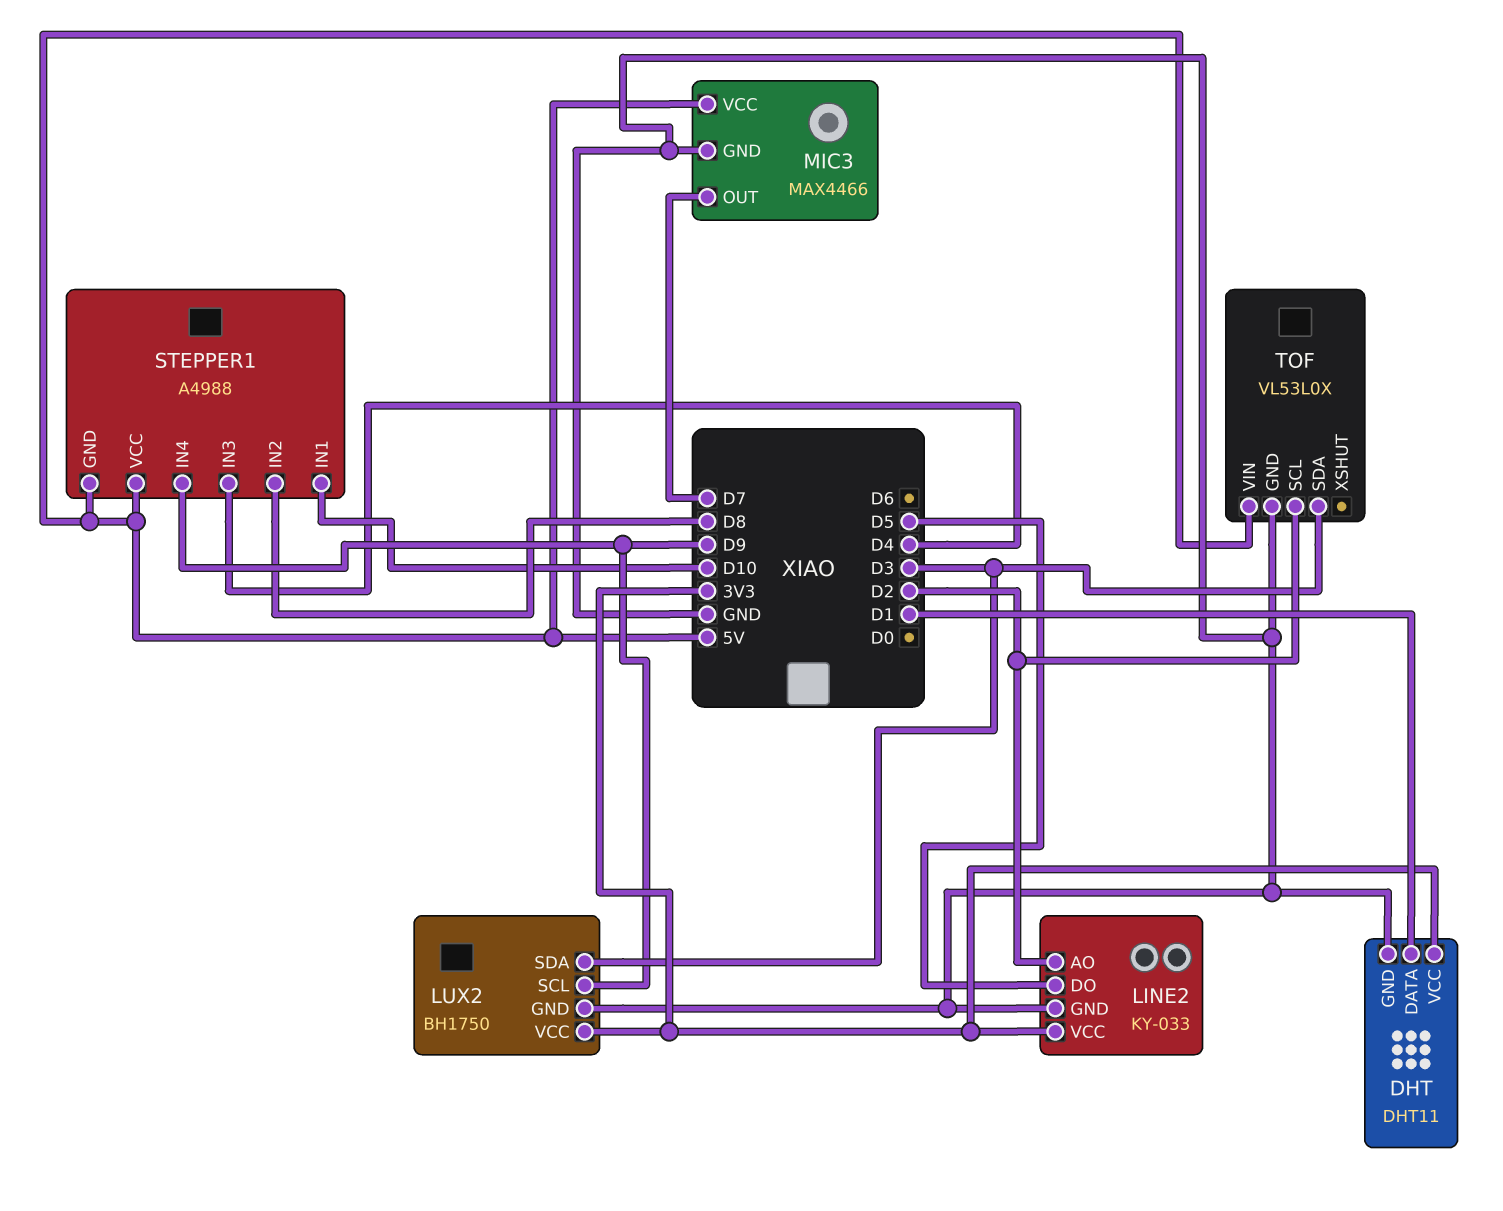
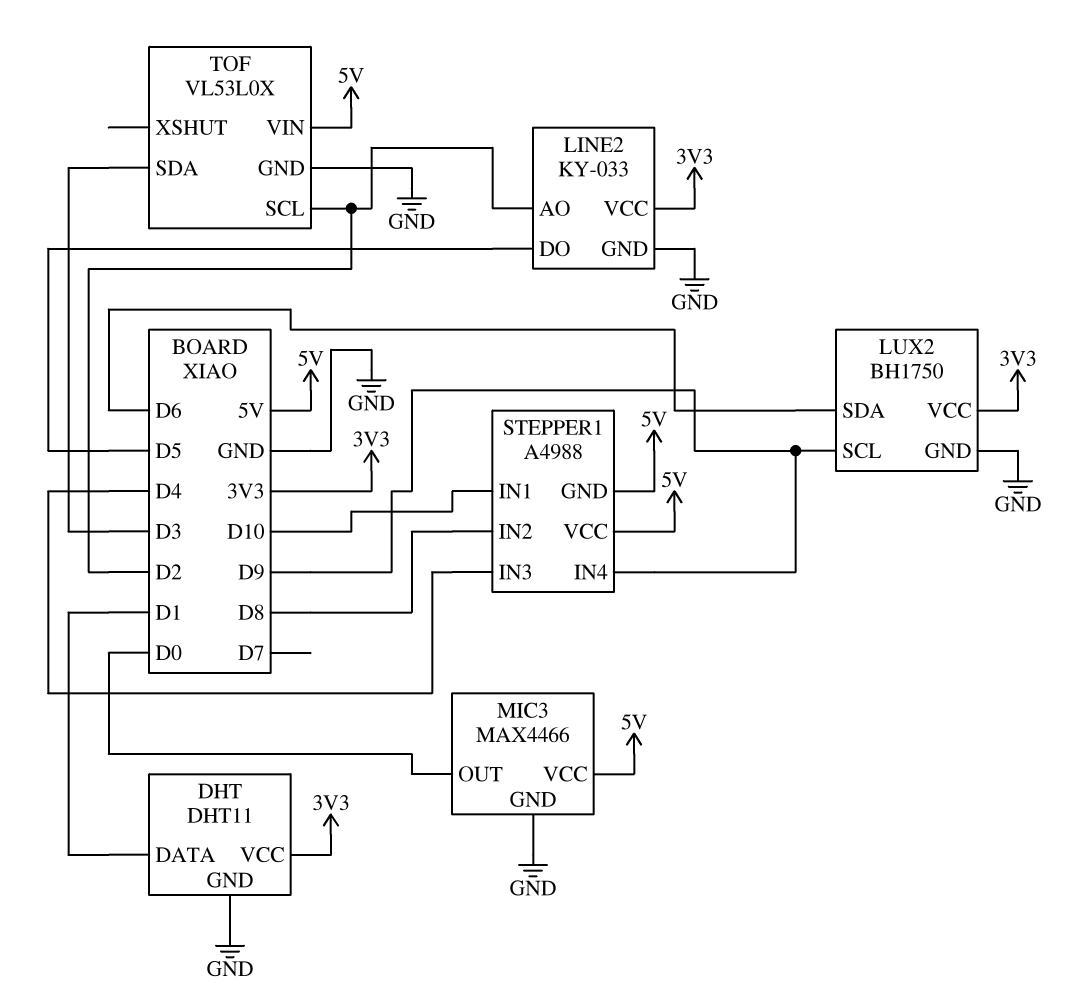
LUX2 pin SDA: D3 -> D6
MIC3 pin OUT: D7 -> D0

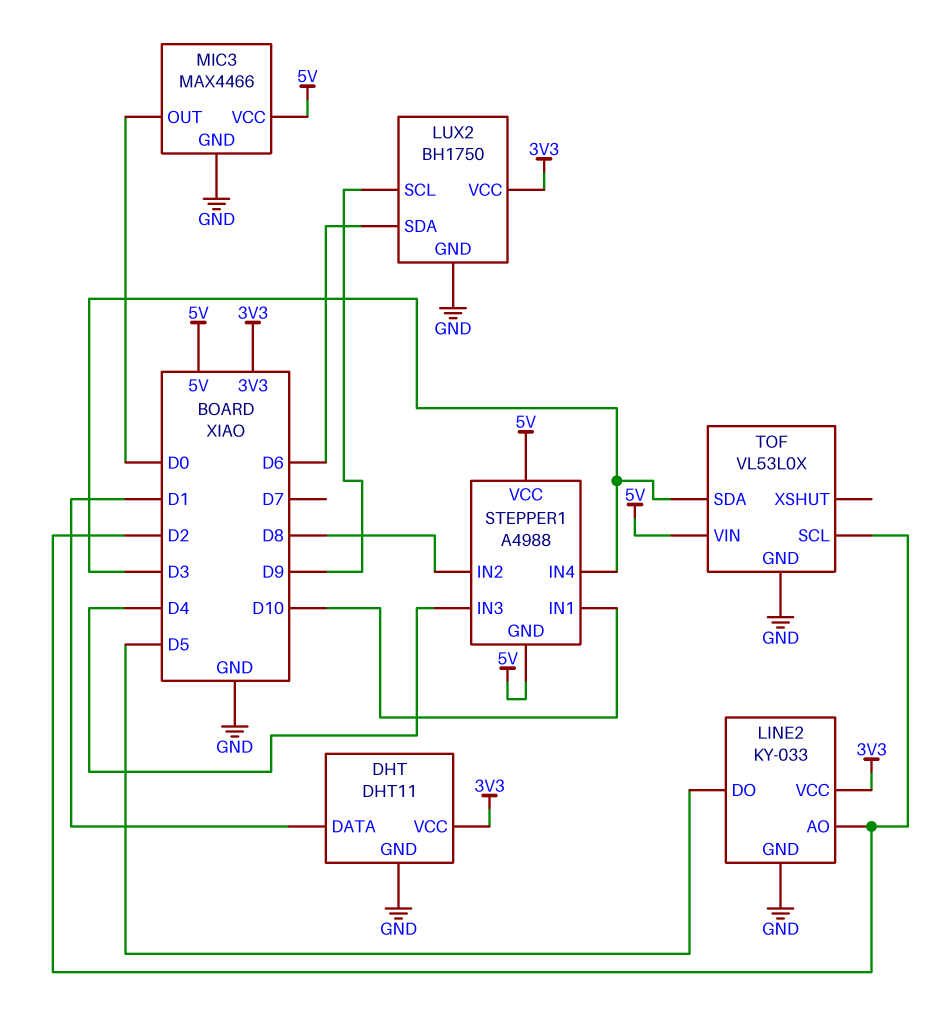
STEPPER1 pin IN4: D9 -> D3

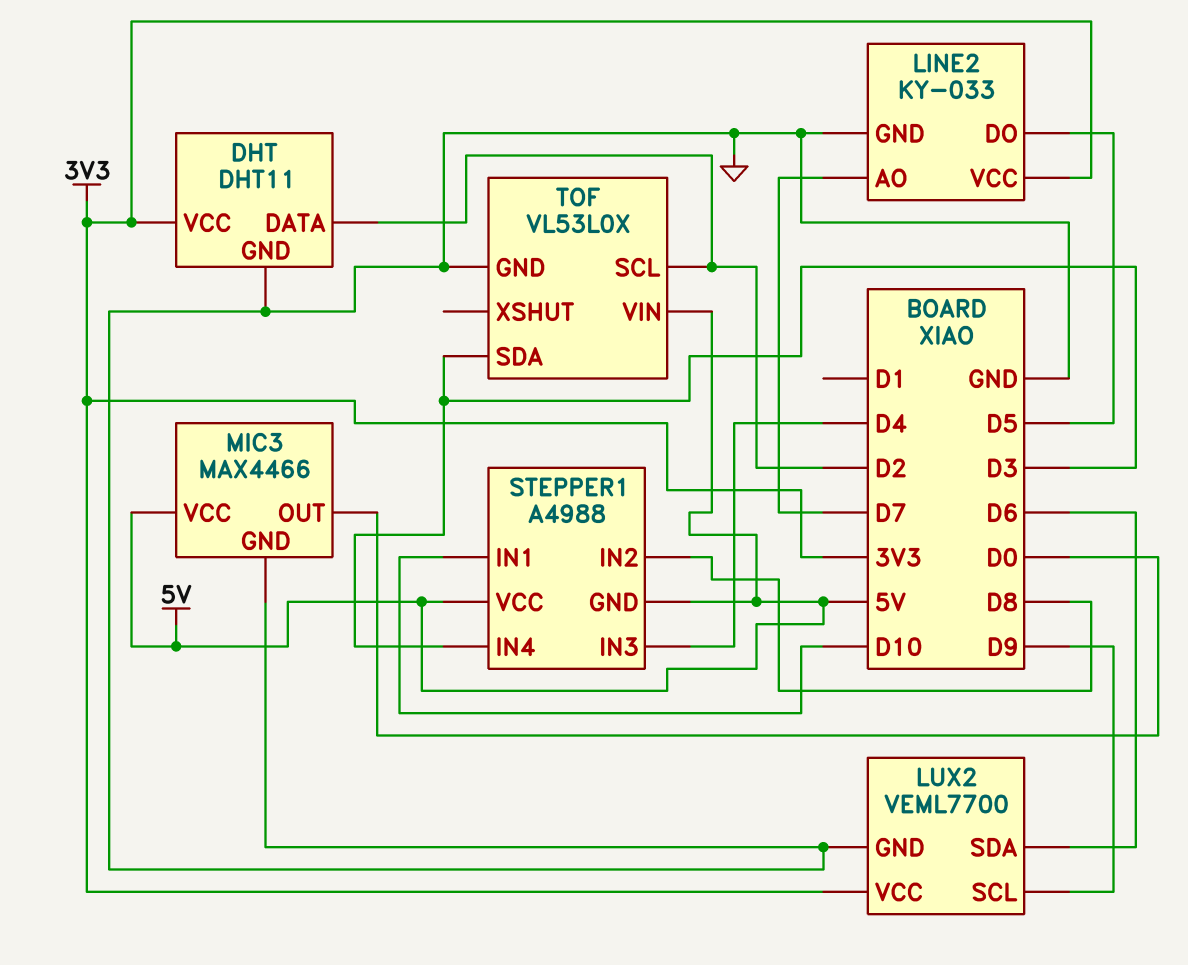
DHT pin DATA: D1 -> D2
LINE2 pin AO: D2 -> D7
LUX2: BH1750 -> VEML7700

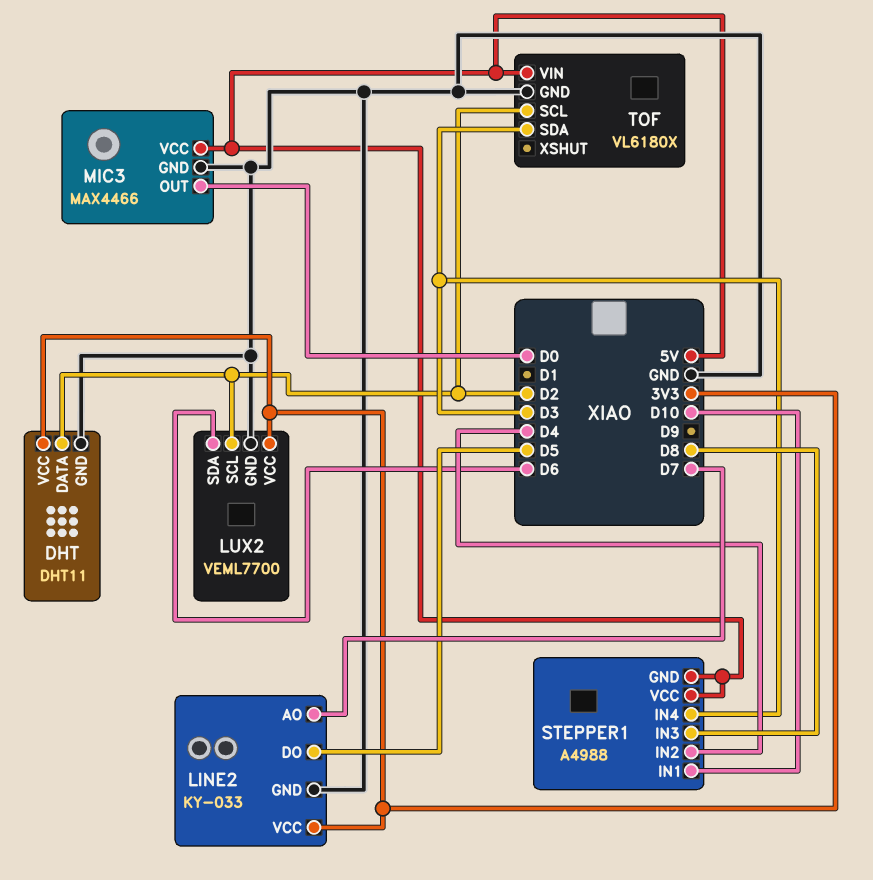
LUX2 pin SCL: D9 -> D2
STEPPER1 pin IN2: D8 -> D4
STEPPER1 pin IN3: D4 -> D8
TOF: VL53L0X -> VL6180X

